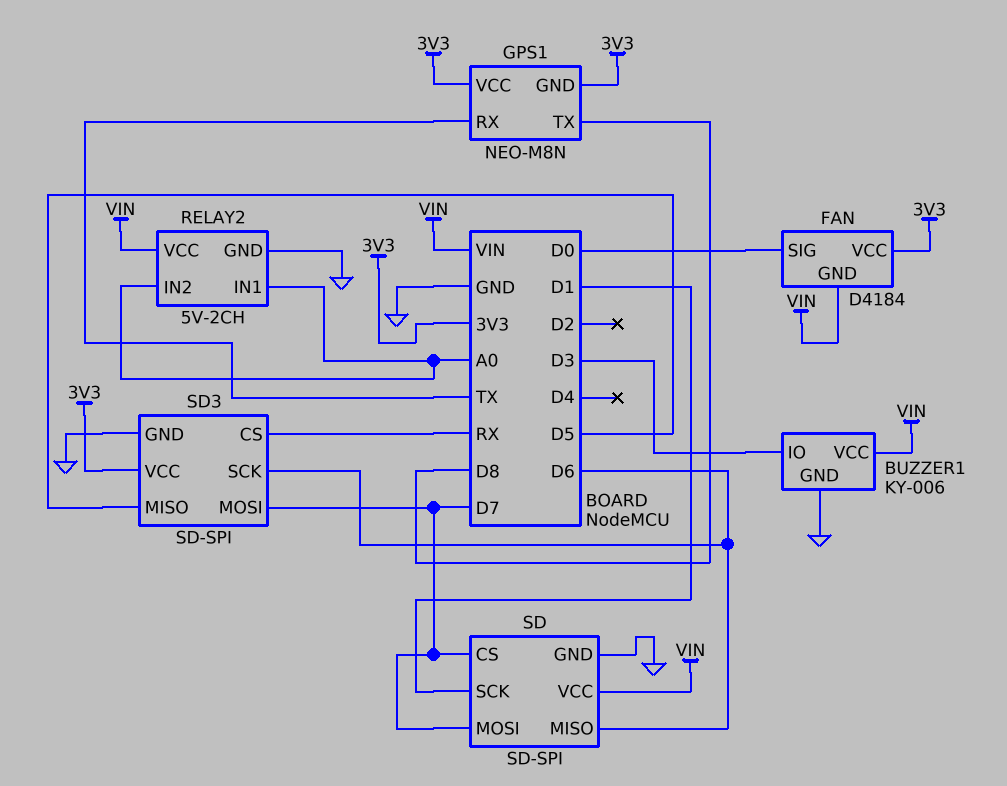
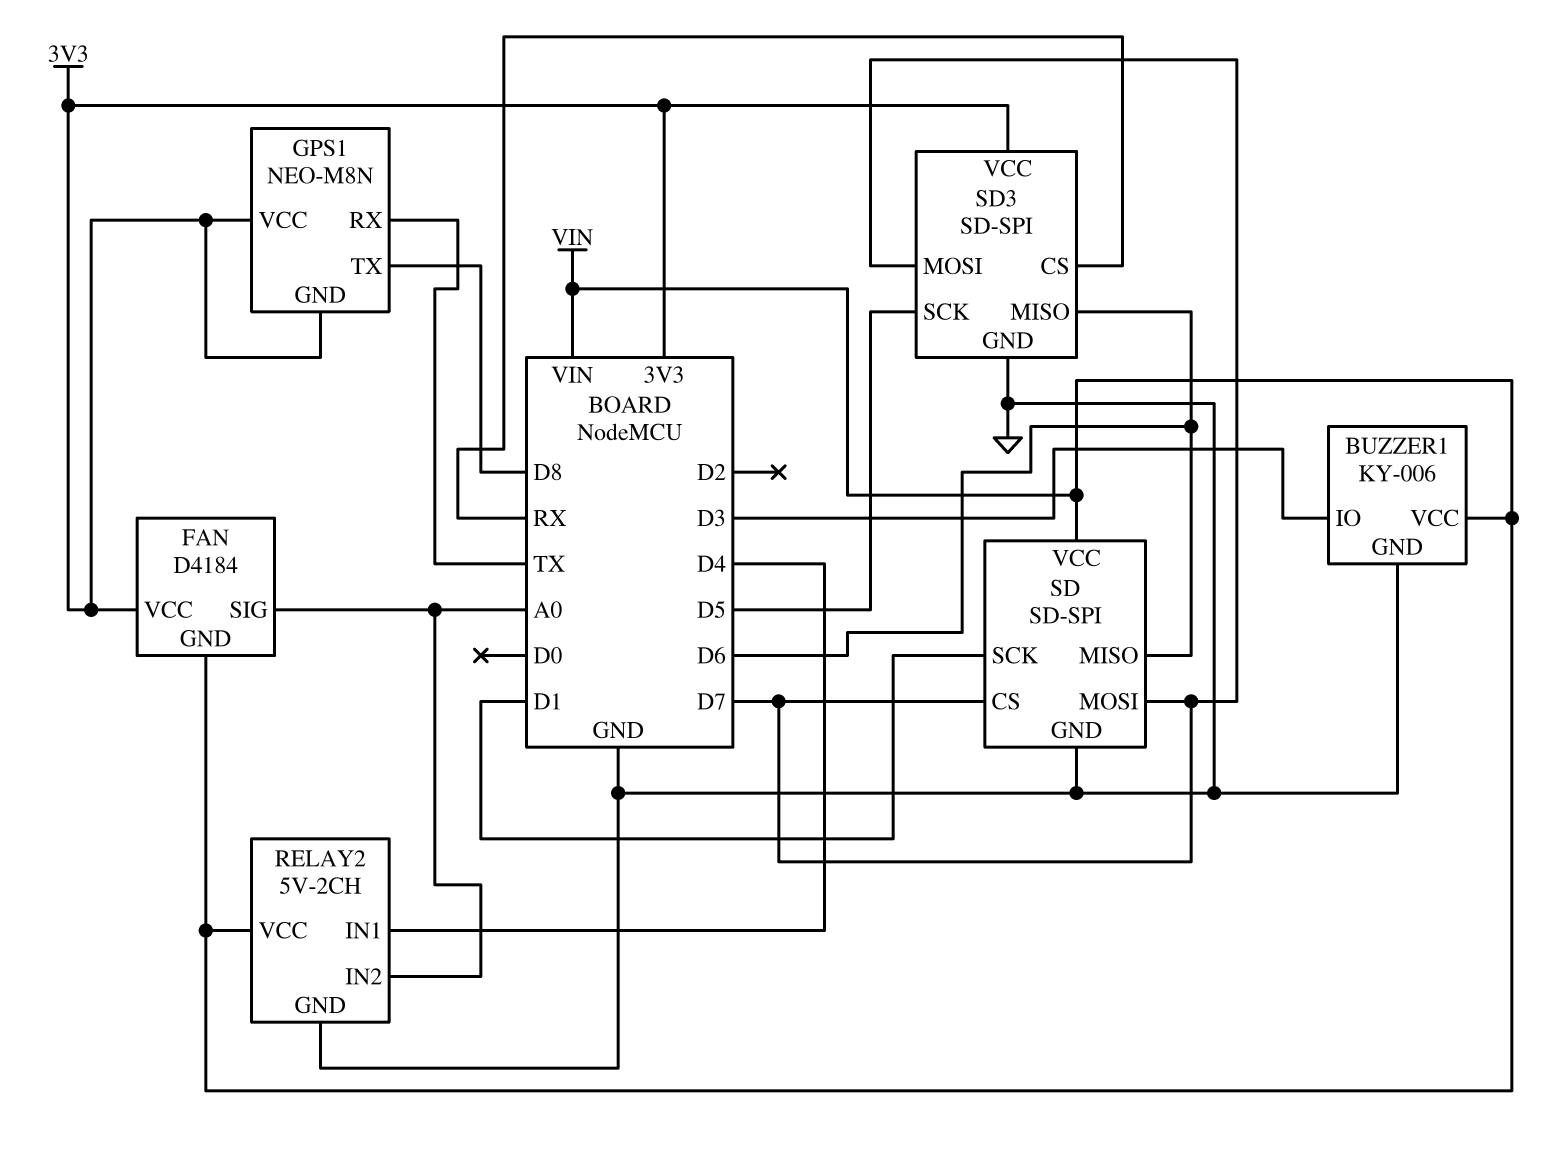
FAN pin SIG: D0 -> A0
RELAY2 pin IN1: A0 -> D4
SD3 pin MISO: D5 -> D6
SD3 pin SCK: D6 -> D5

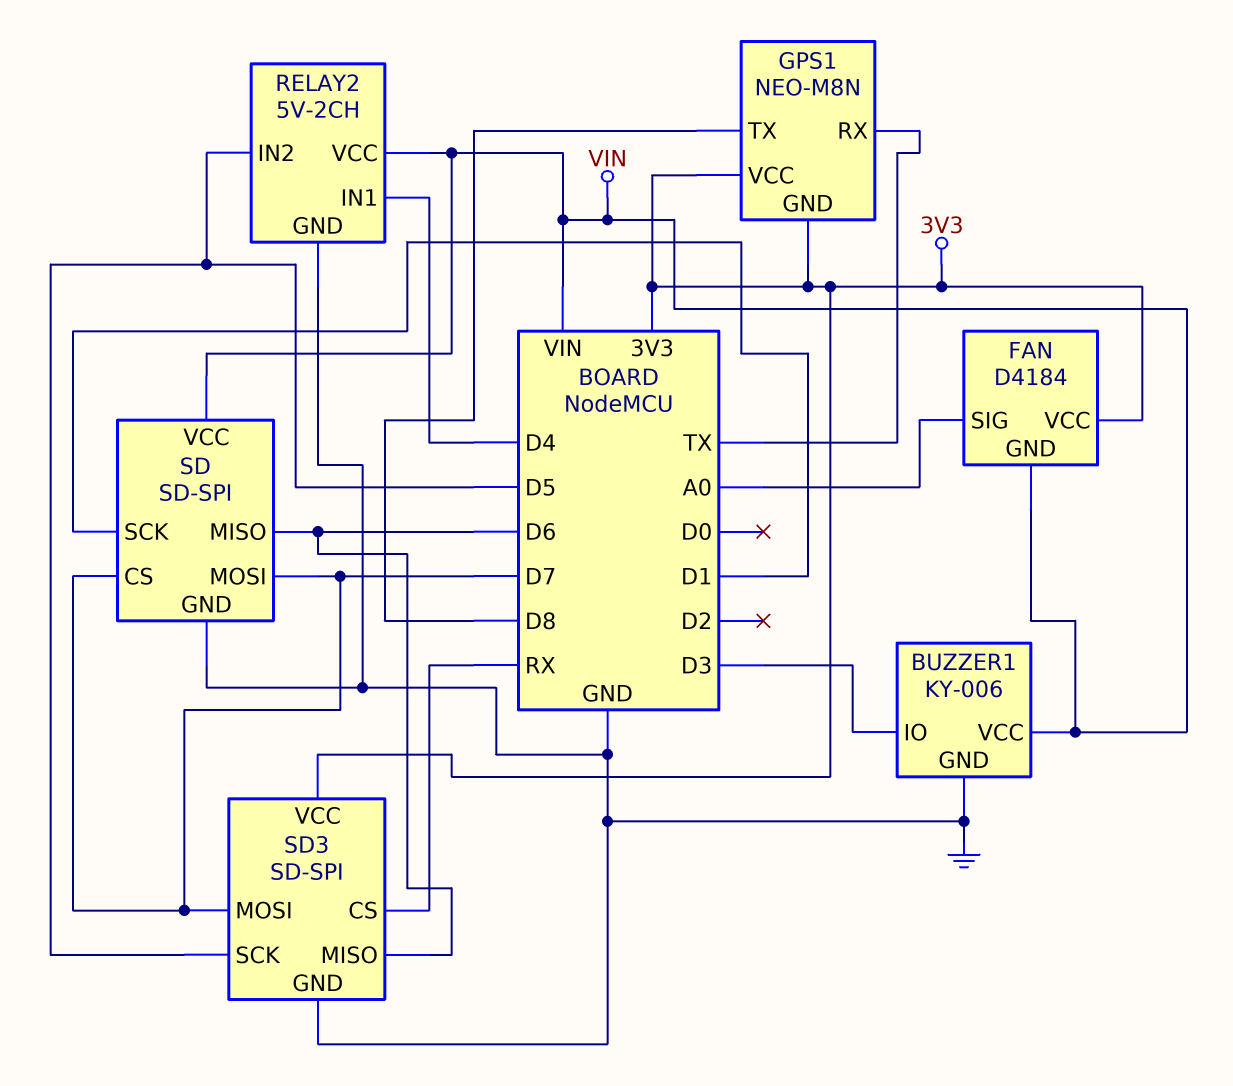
RELAY2 pin IN2: A0 -> D5

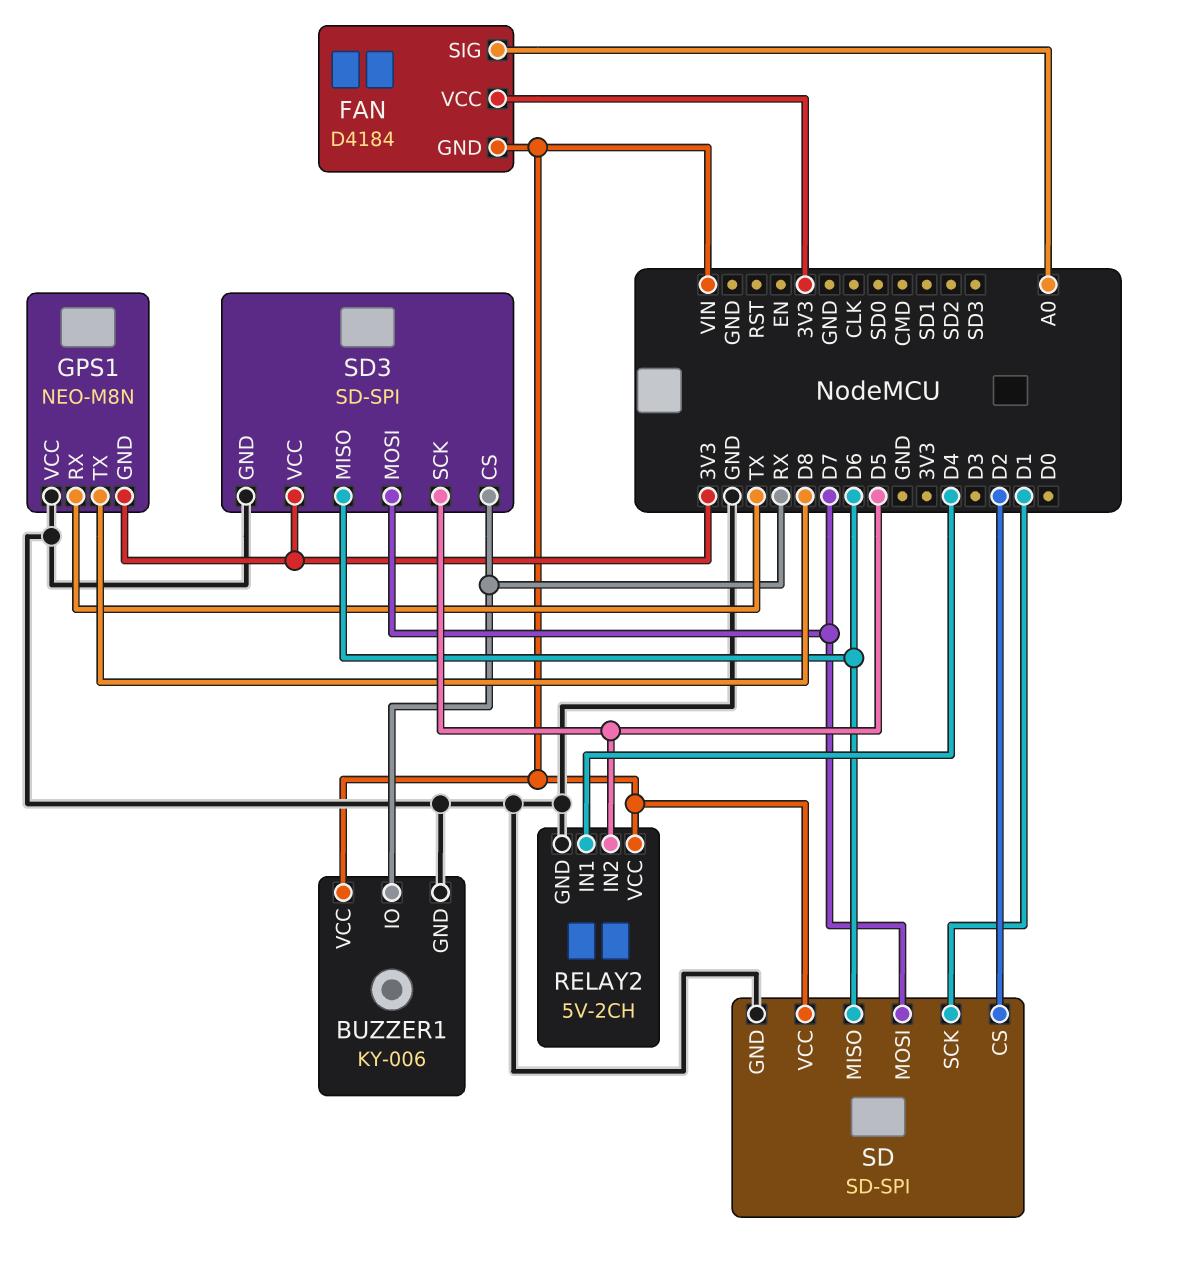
BUZZER1 pin IO: D3 -> RX
GPS1 pin VCC: 3V3 -> GND
SD pin CS: D7 -> D2

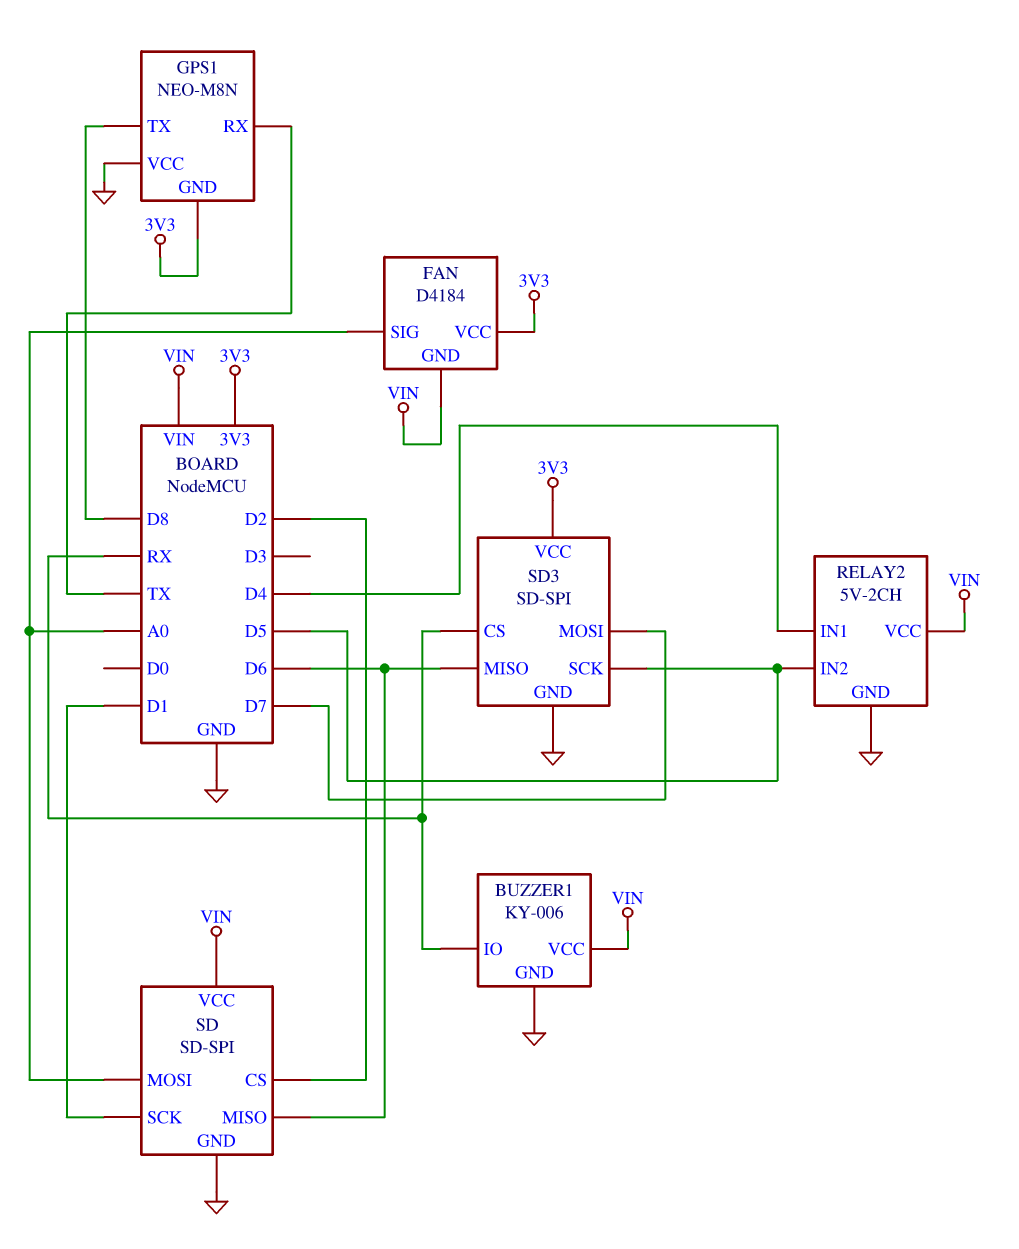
SD pin MOSI: D7 -> A0

